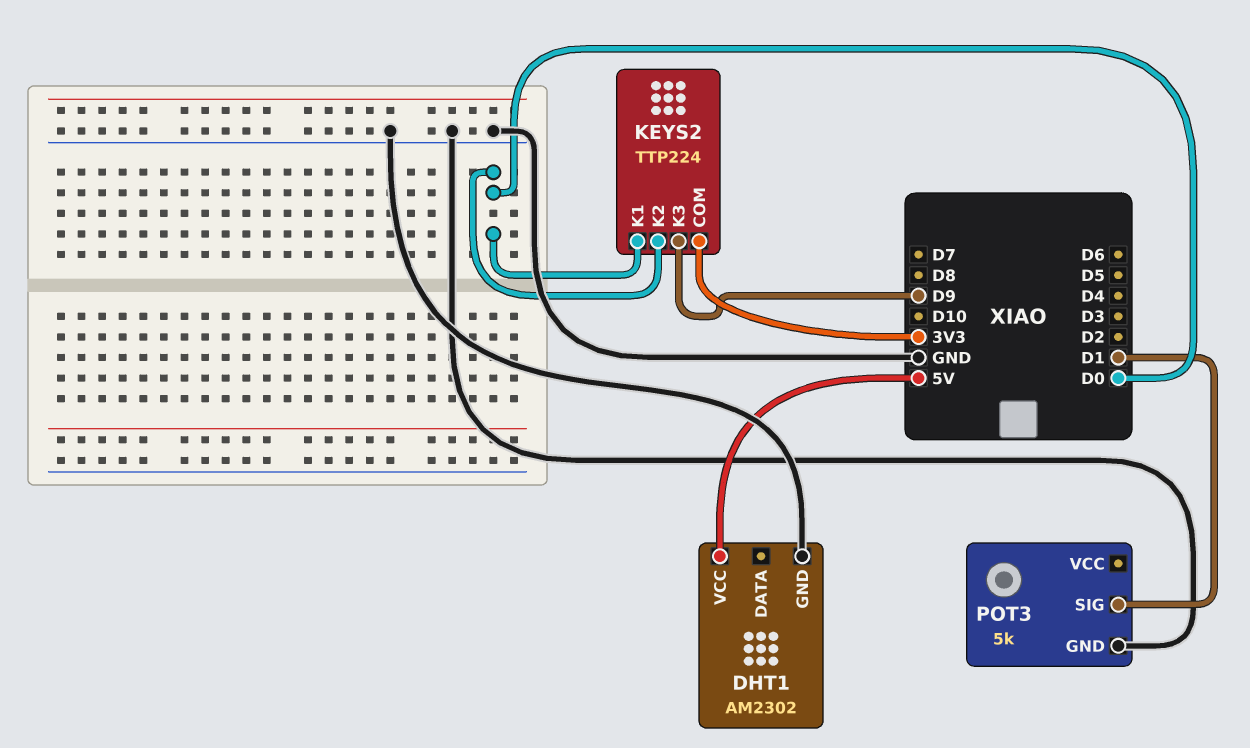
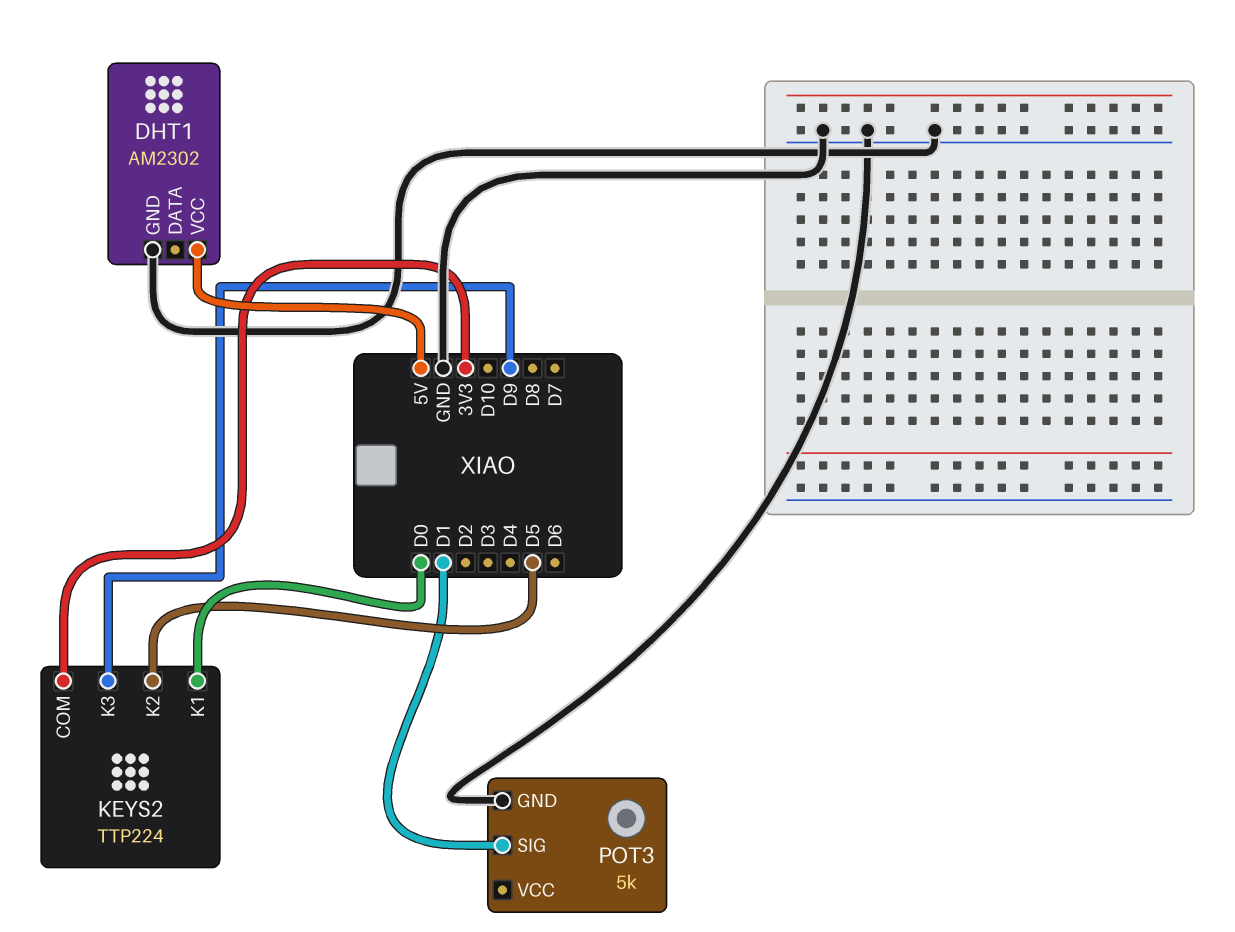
KEYS2 pin K2: D0 -> D5

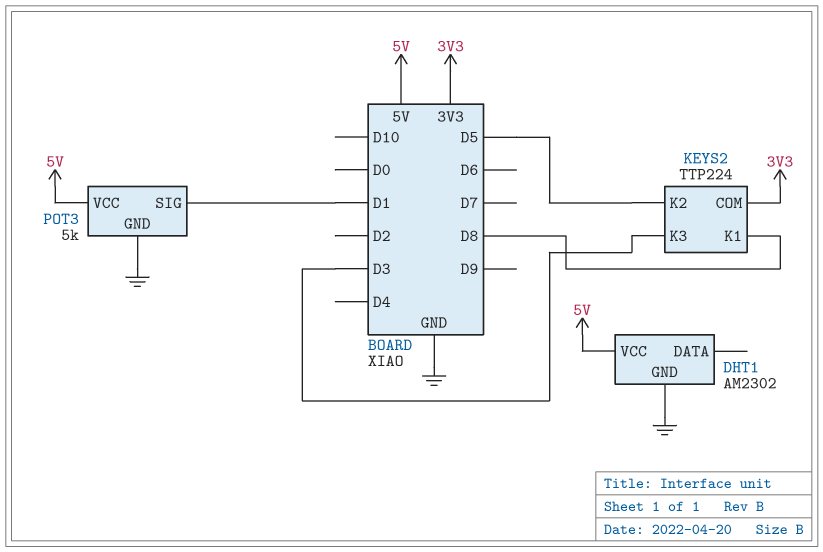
KEYS2 pin K1: D0 -> D8
KEYS2 pin K3: D9 -> D3
POT3 pin VCC: none -> 5V

